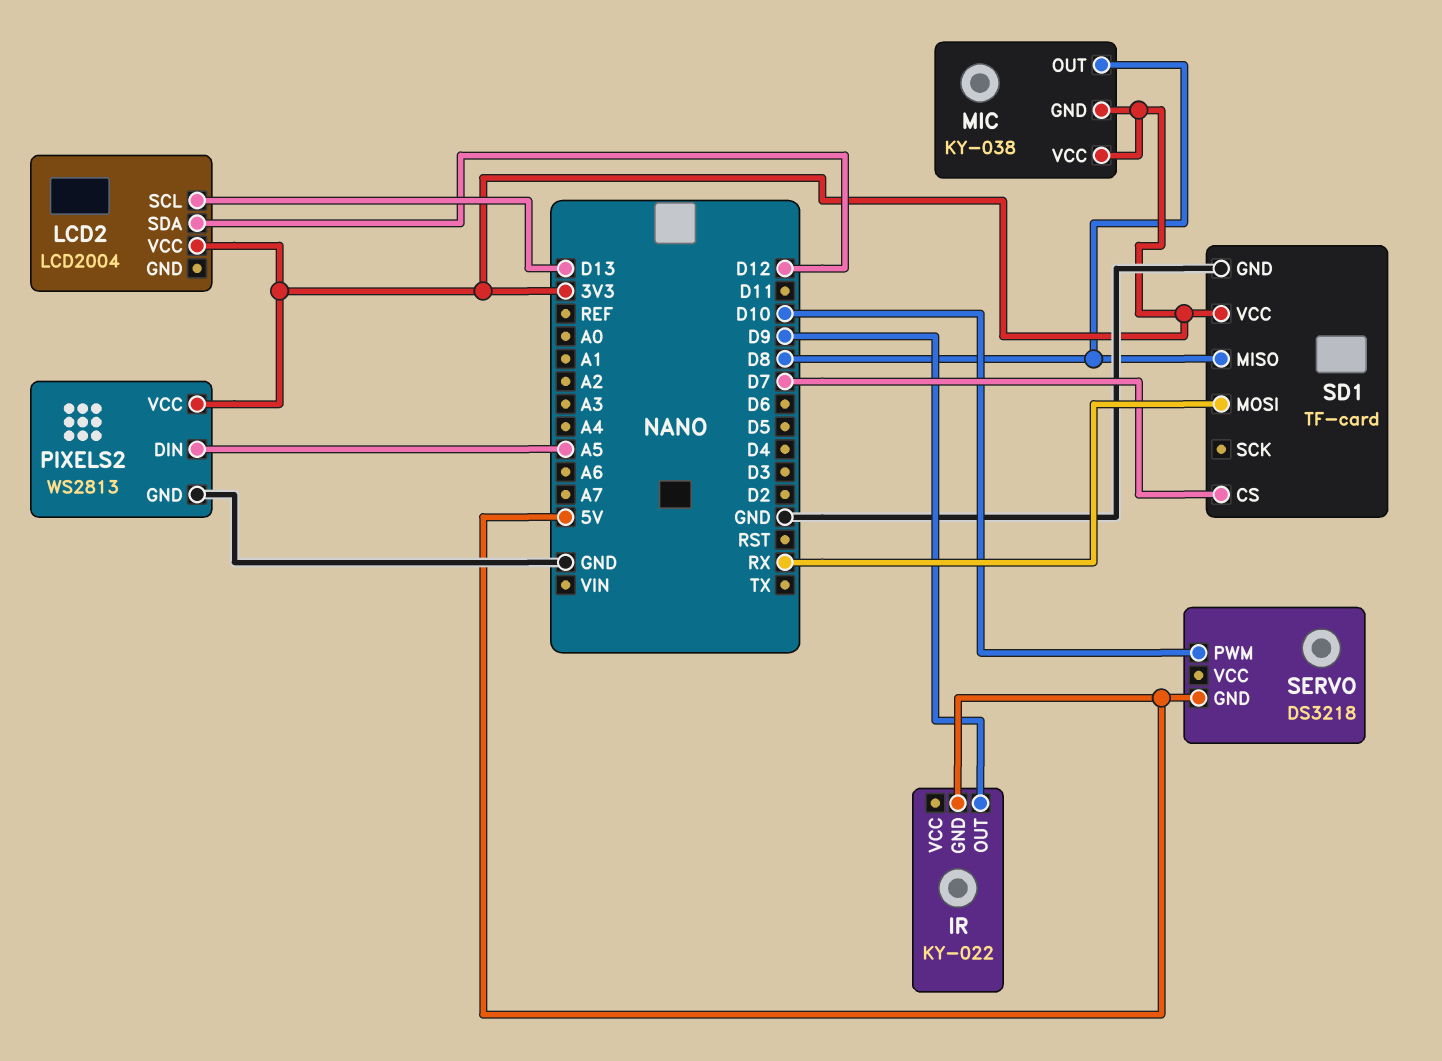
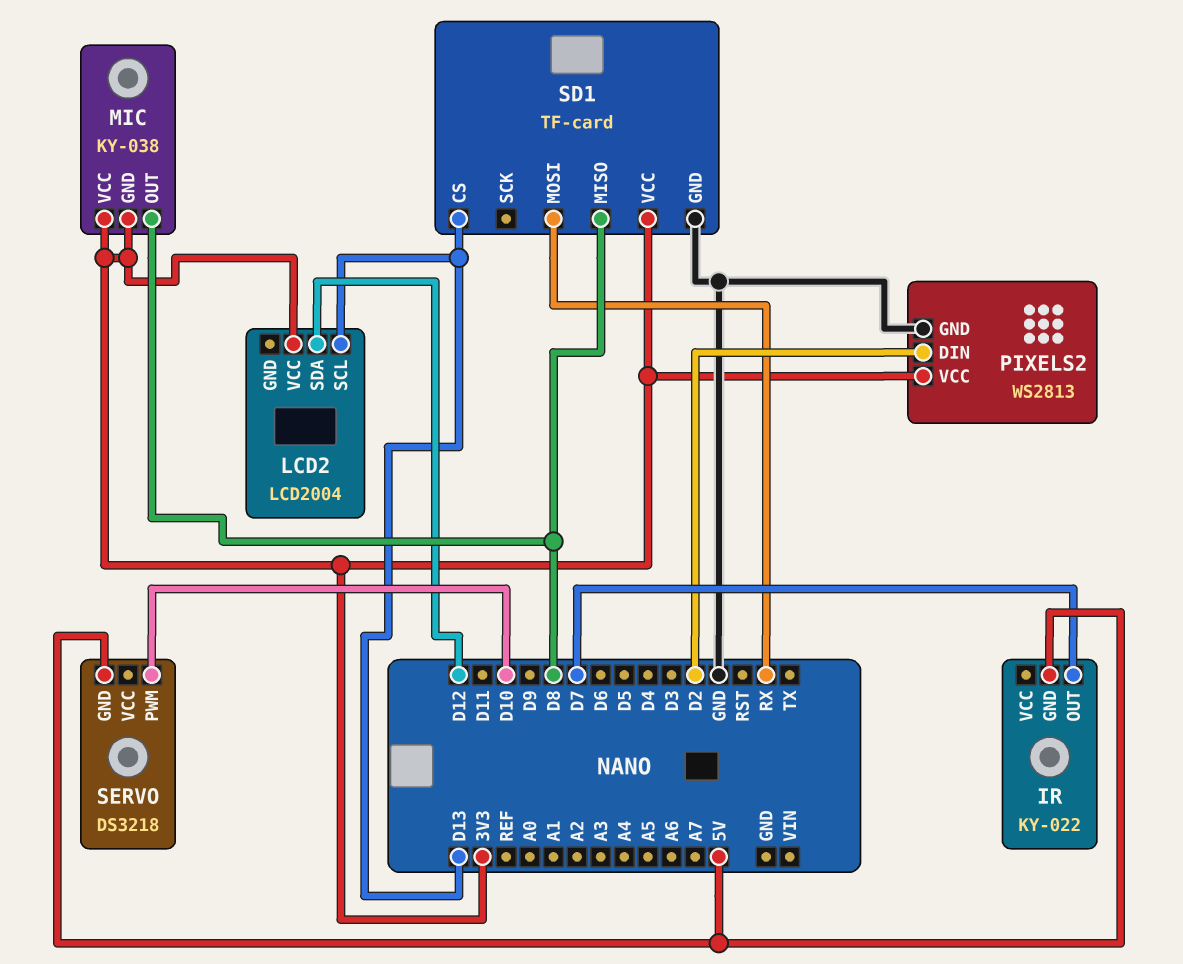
IR pin OUT: D9 -> D7
PIXELS2 pin DIN: A5 -> D2
SD1 pin CS: D7 -> D13

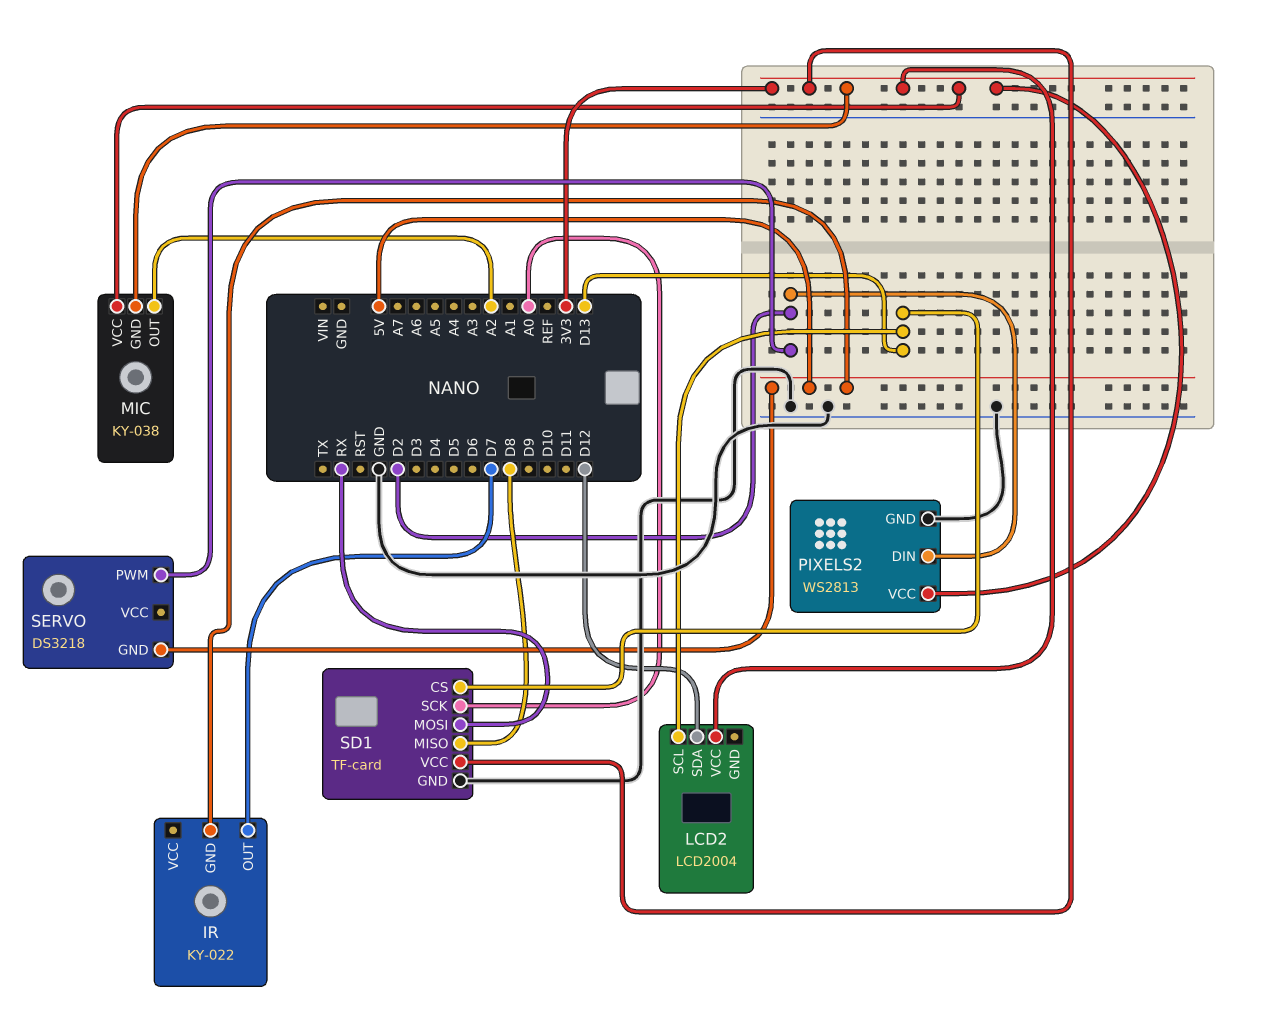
MIC pin OUT: D8 -> A2
SD1 pin SCK: none -> A0
SERVO pin PWM: D10 -> D2

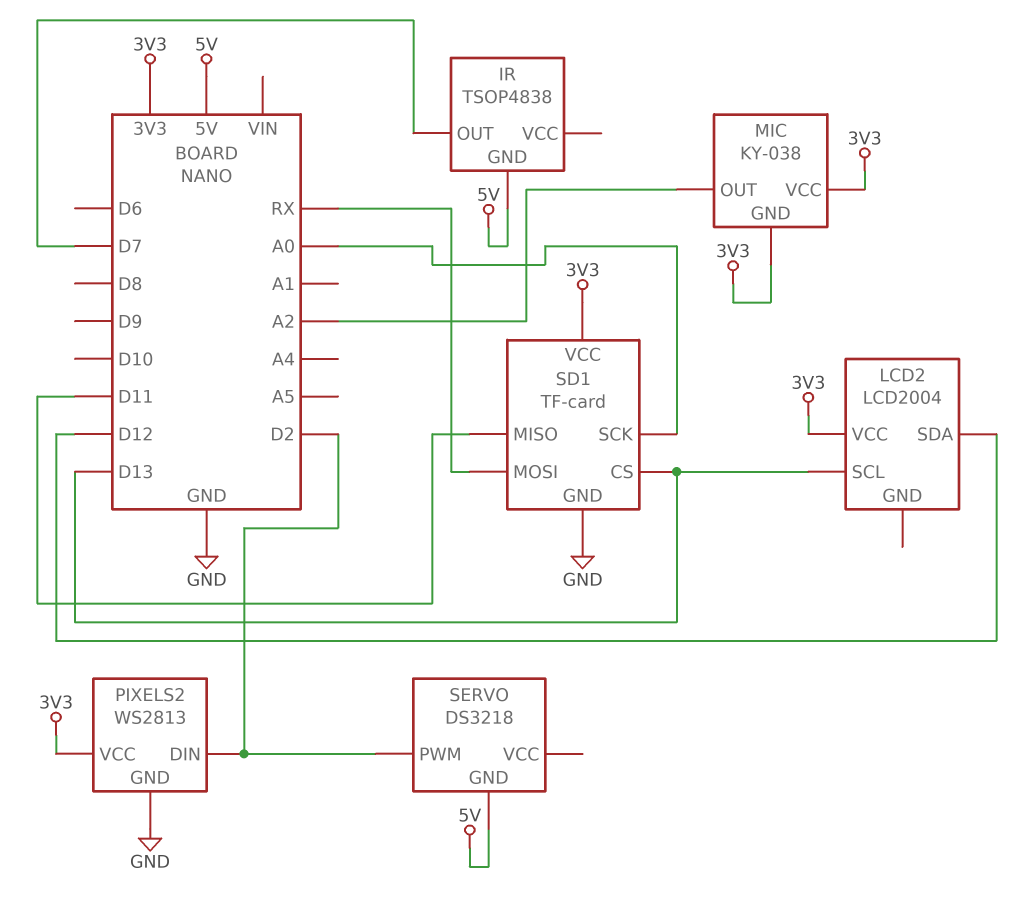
IR: KY-022 -> TSOP4838
SD1 pin MISO: D8 -> D11

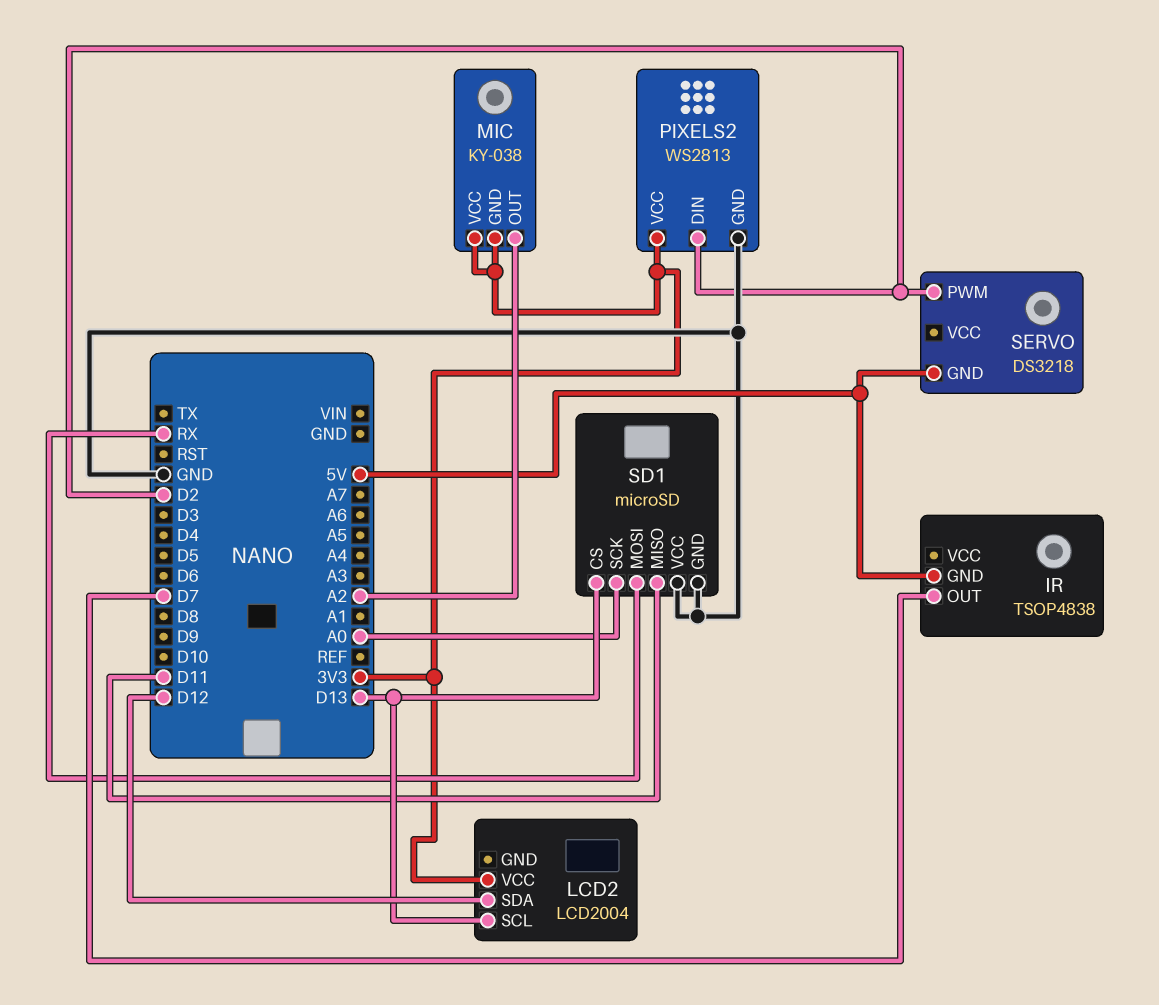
SD1: TF-card -> microSD
SD1 pin VCC: 3V3 -> GND

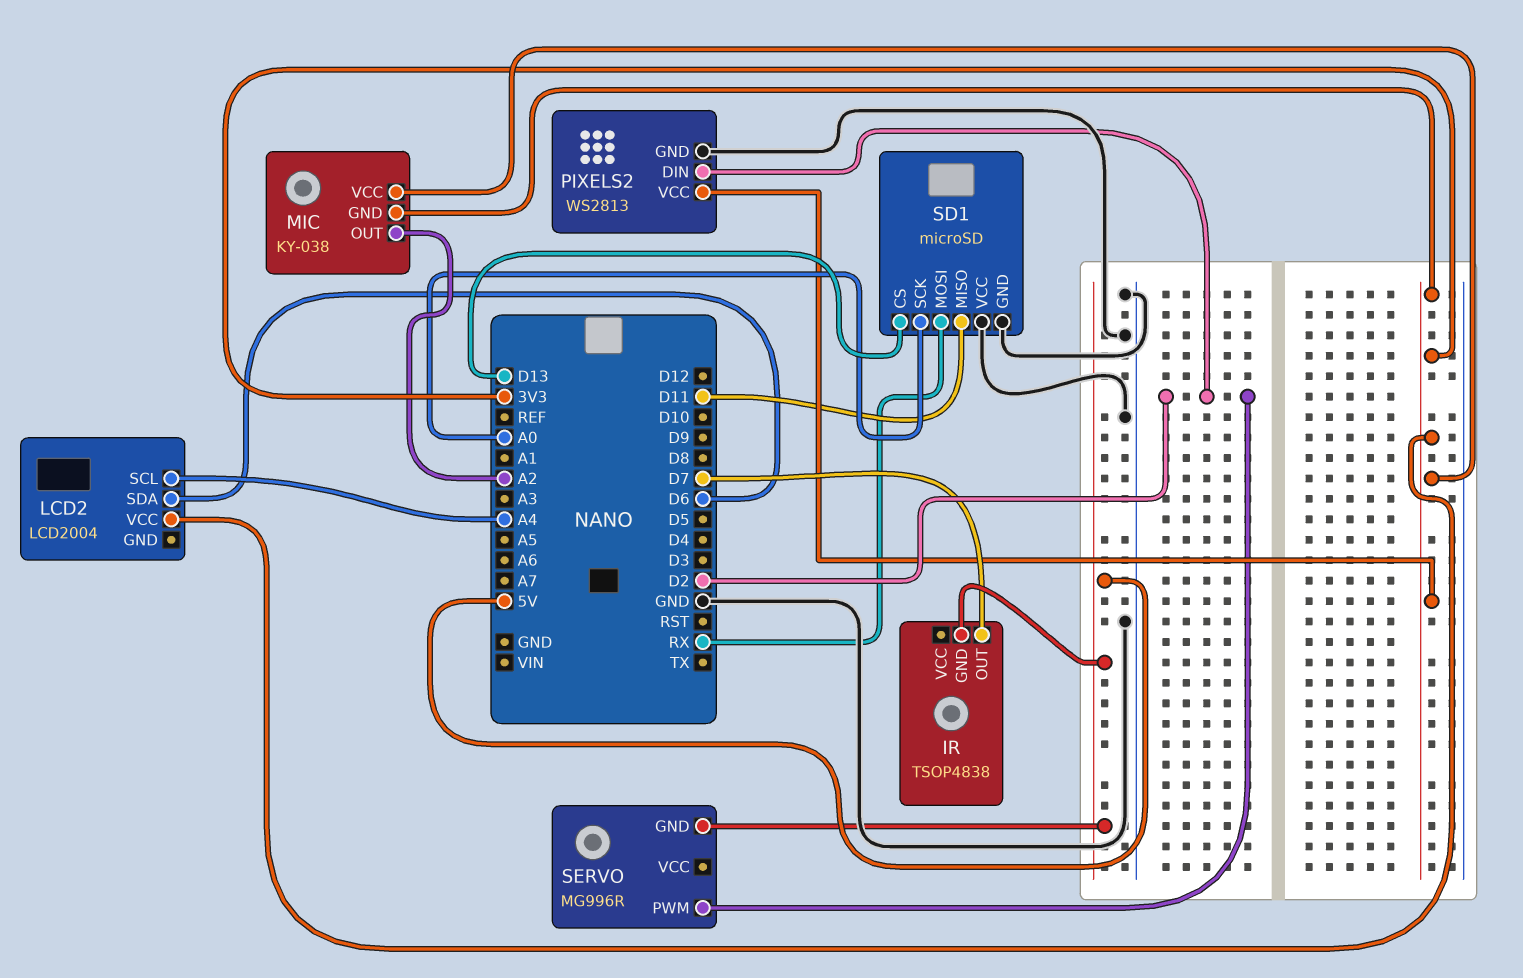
LCD2 pin SCL: D13 -> A4
LCD2 pin SDA: D12 -> D6
SERVO: DS3218 -> MG996R

